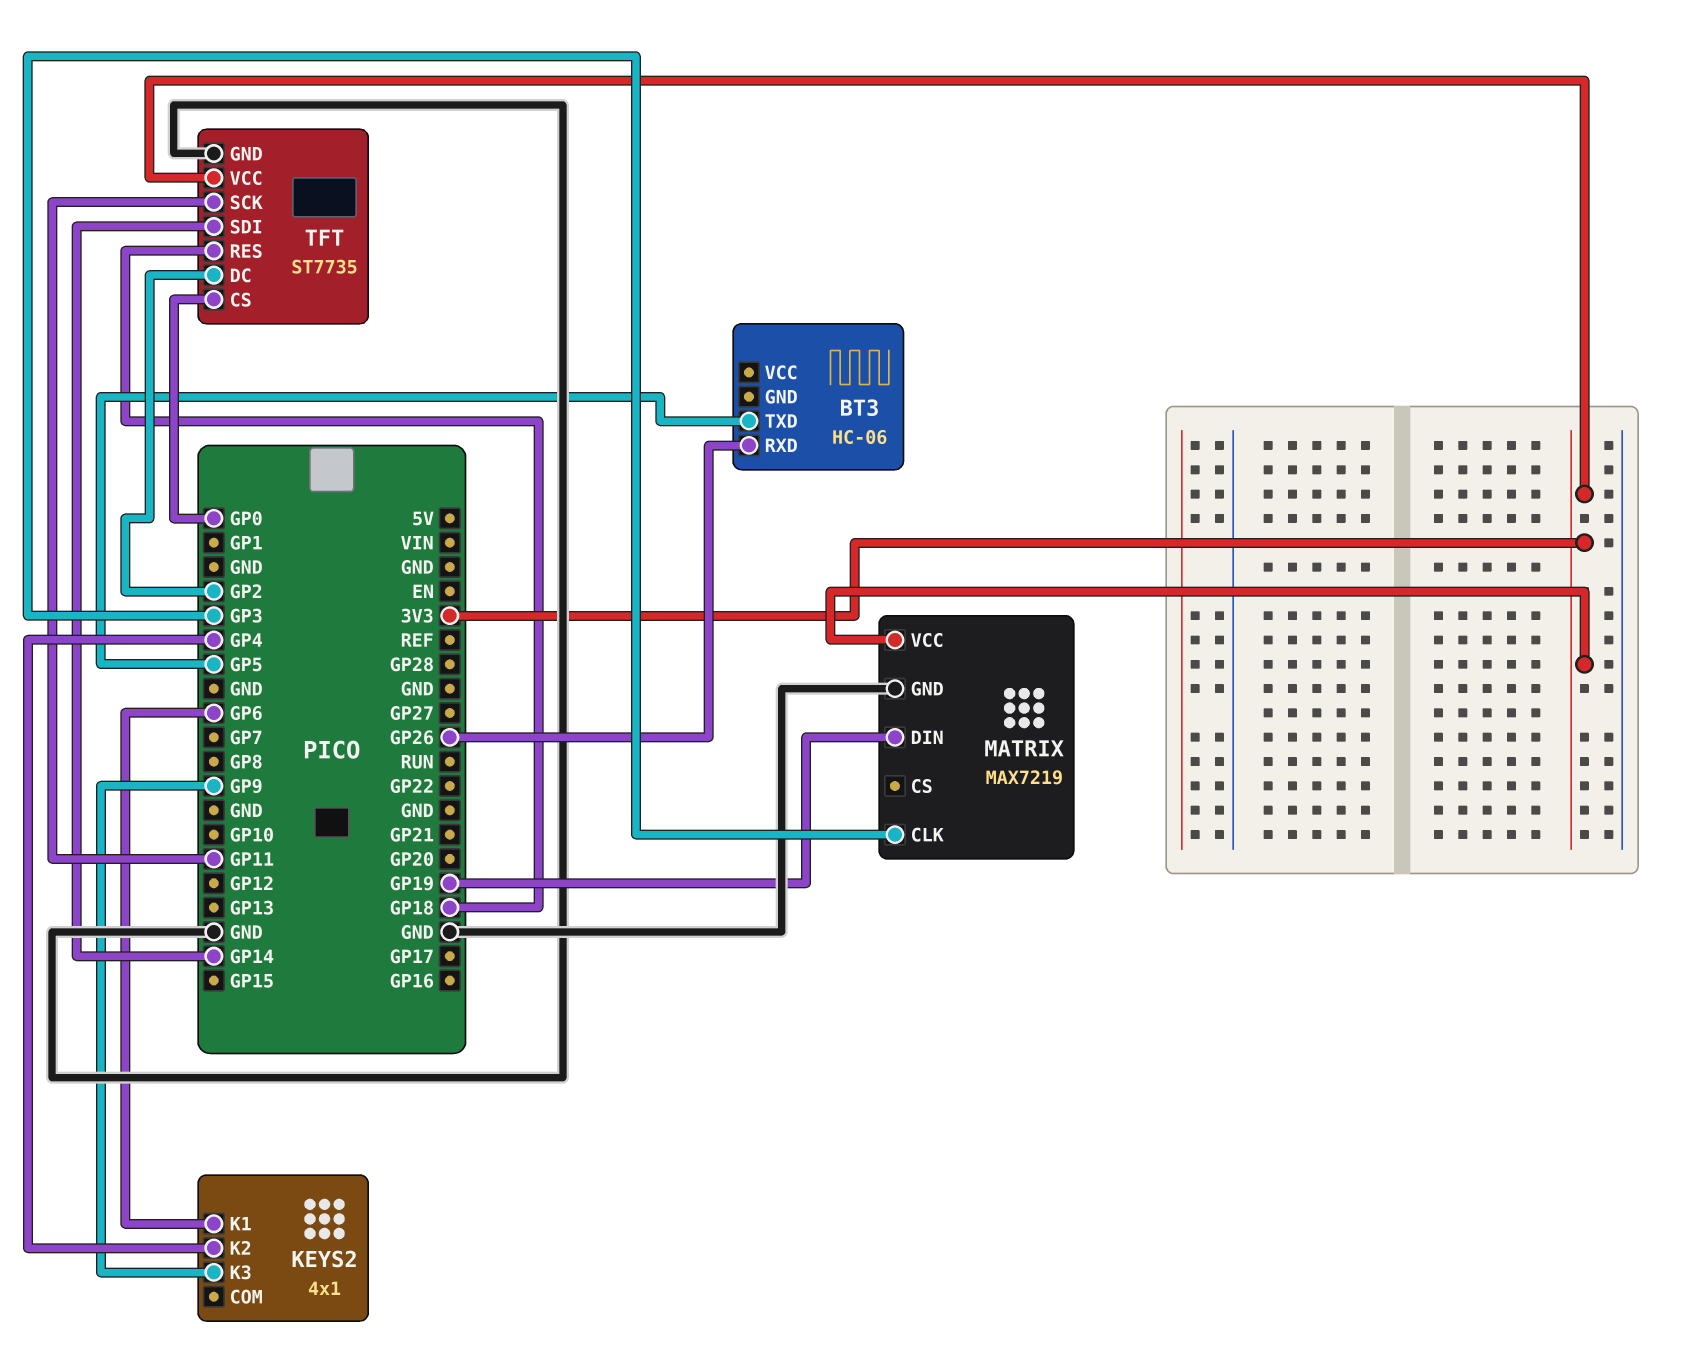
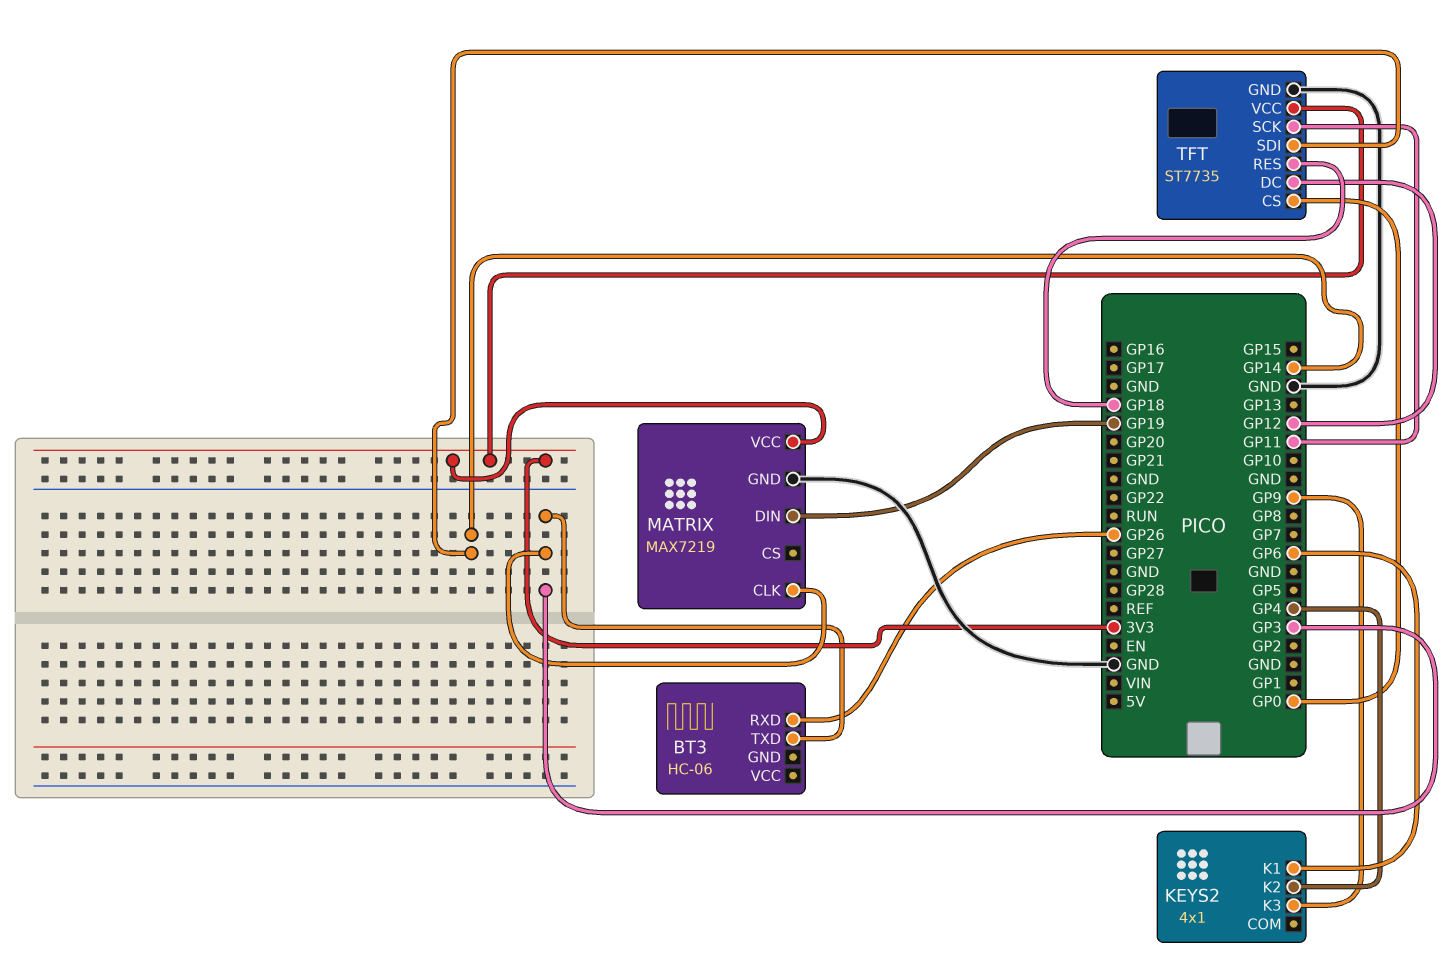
BT3 pin TXD: GP5 -> GP3
TFT pin DC: GP2 -> GP12

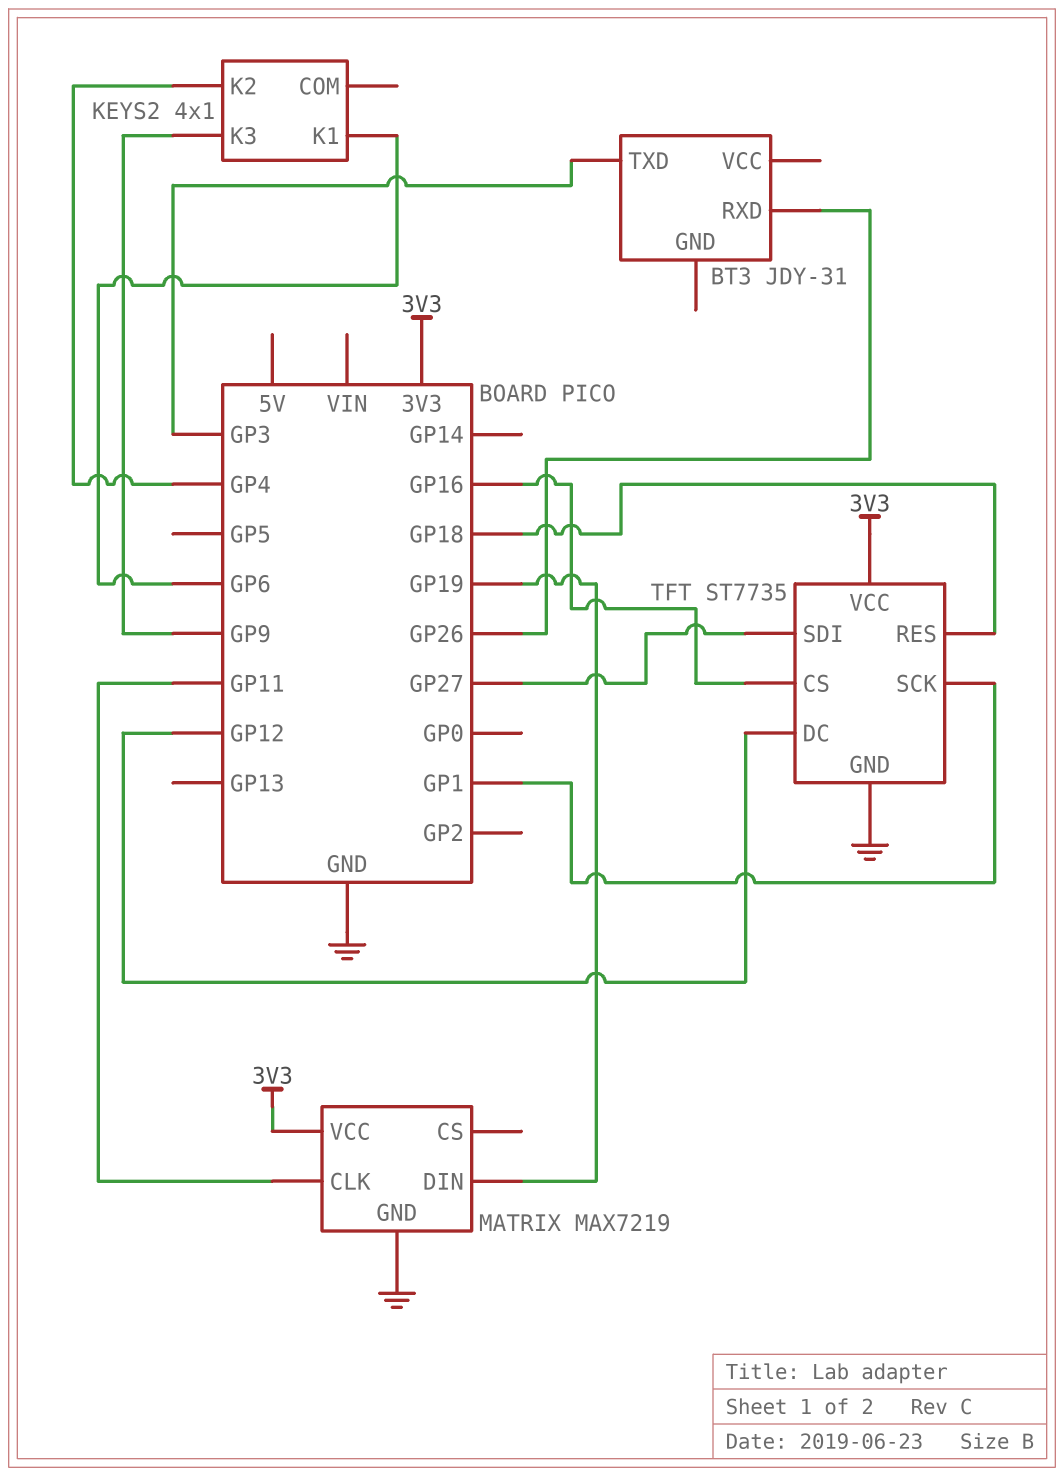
BT3: HC-06 -> JDY-31
MATRIX pin CLK: GP3 -> GP11
TFT pin CS: GP0 -> GP16
TFT pin SCK: GP11 -> GP1
TFT pin SDI: GP14 -> GP27

